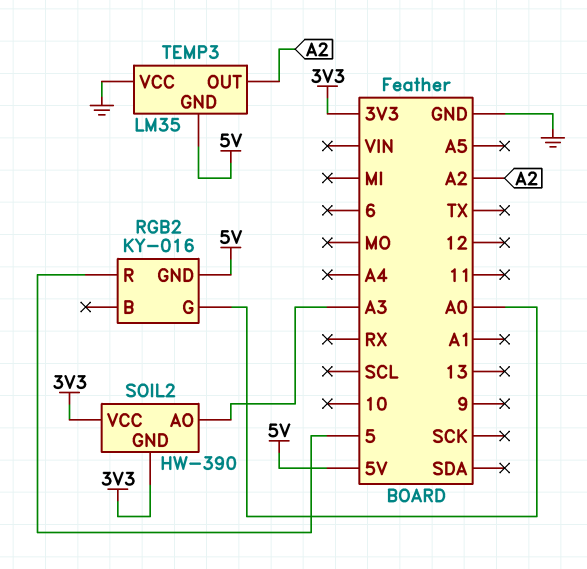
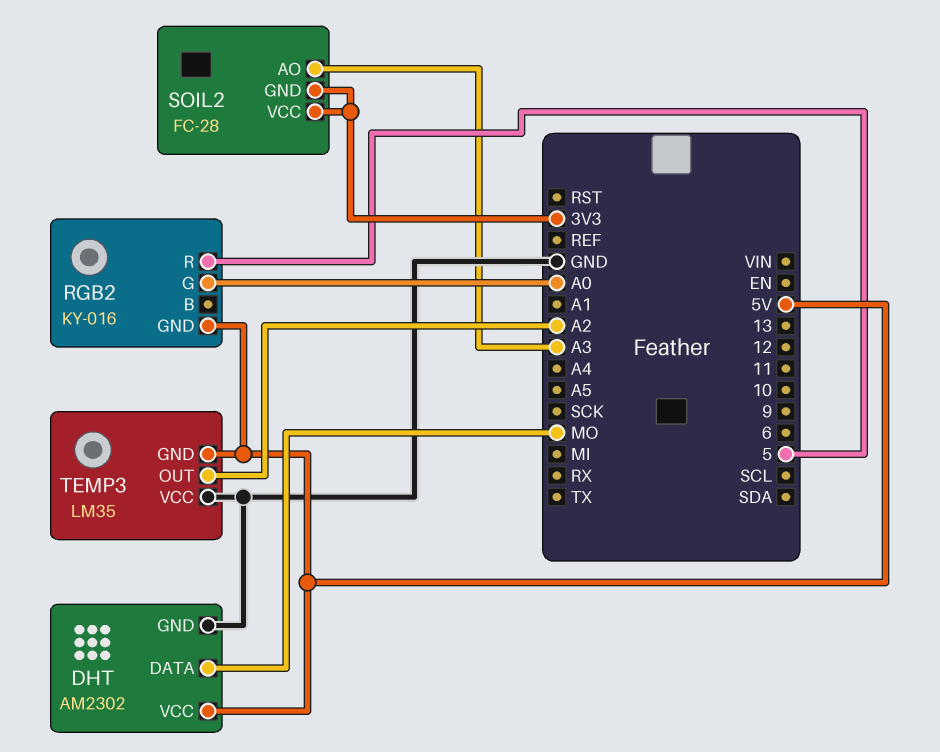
DHT: none -> AM2302
DHT pin DATA: none -> MO
DHT pin GND: none -> GND
DHT pin VCC: none -> 5V
SOIL2: HW-390 -> FC-28

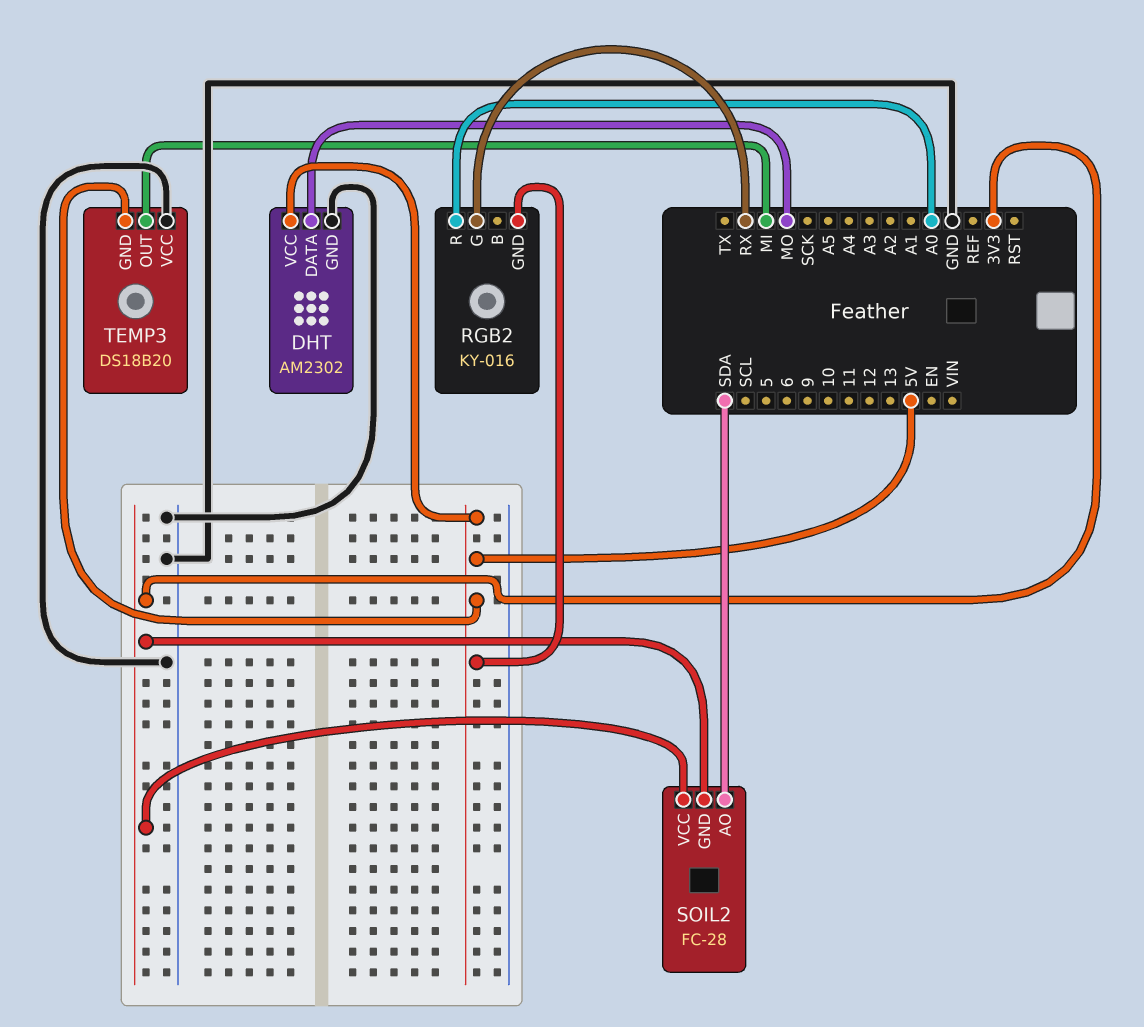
RGB2 pin G: A0 -> RX
RGB2 pin R: 5 -> A0
SOIL2 pin AO: A3 -> SDA
TEMP3: LM35 -> DS18B20
TEMP3 pin OUT: A2 -> MI

